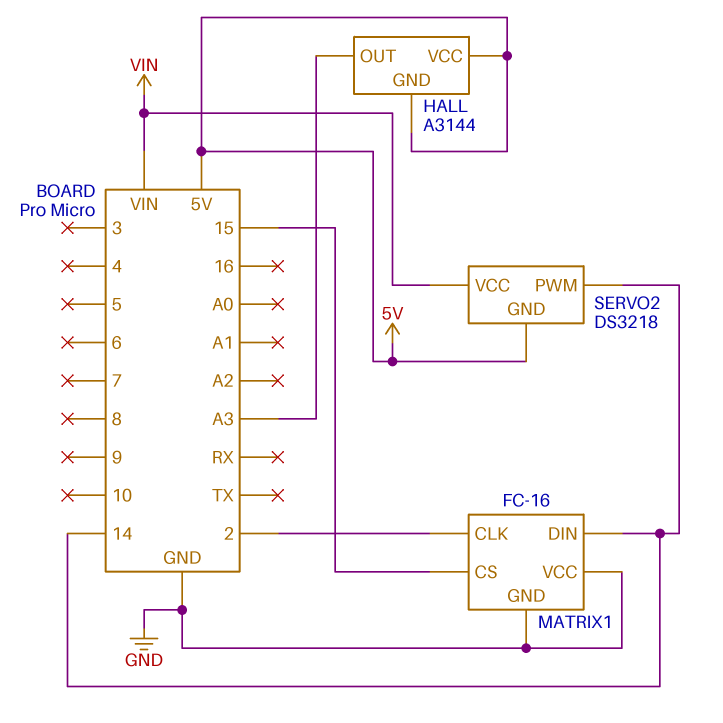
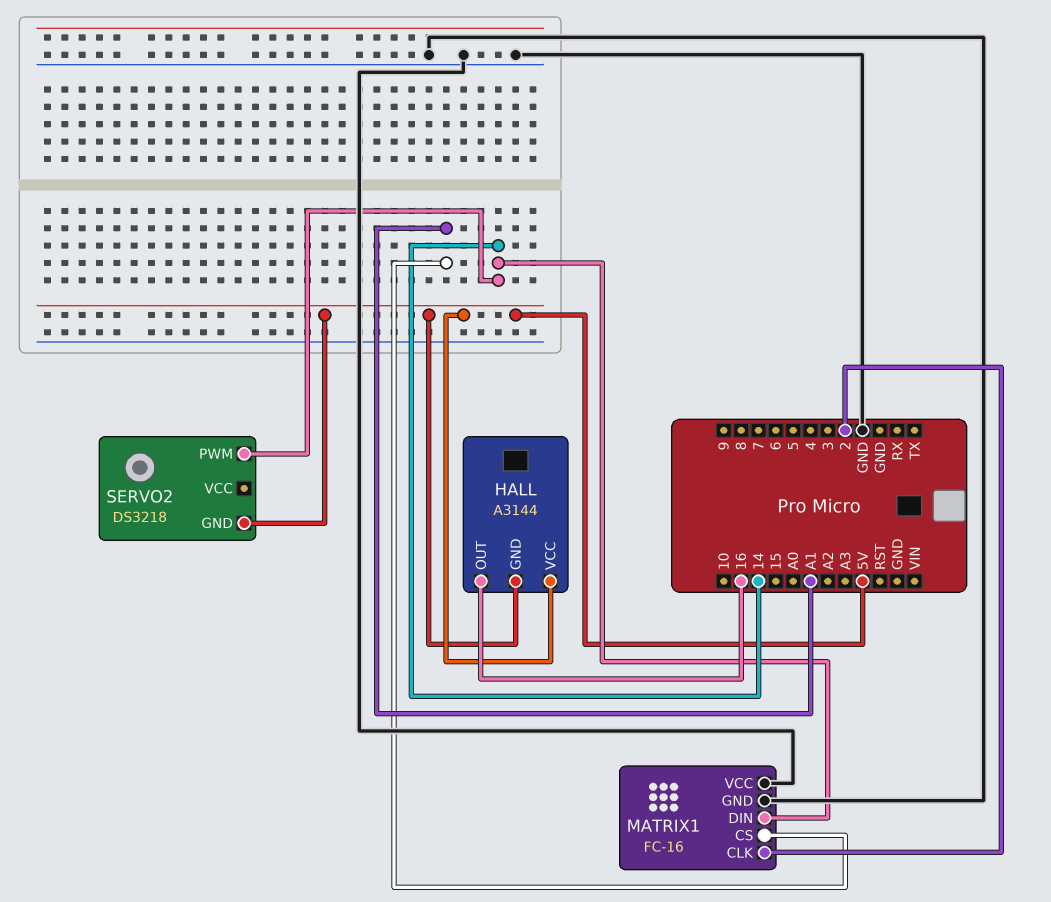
HALL pin OUT: A3 -> 16
MATRIX1 pin CS: 15 -> A1
SERVO2 pin VCC: VIN -> none

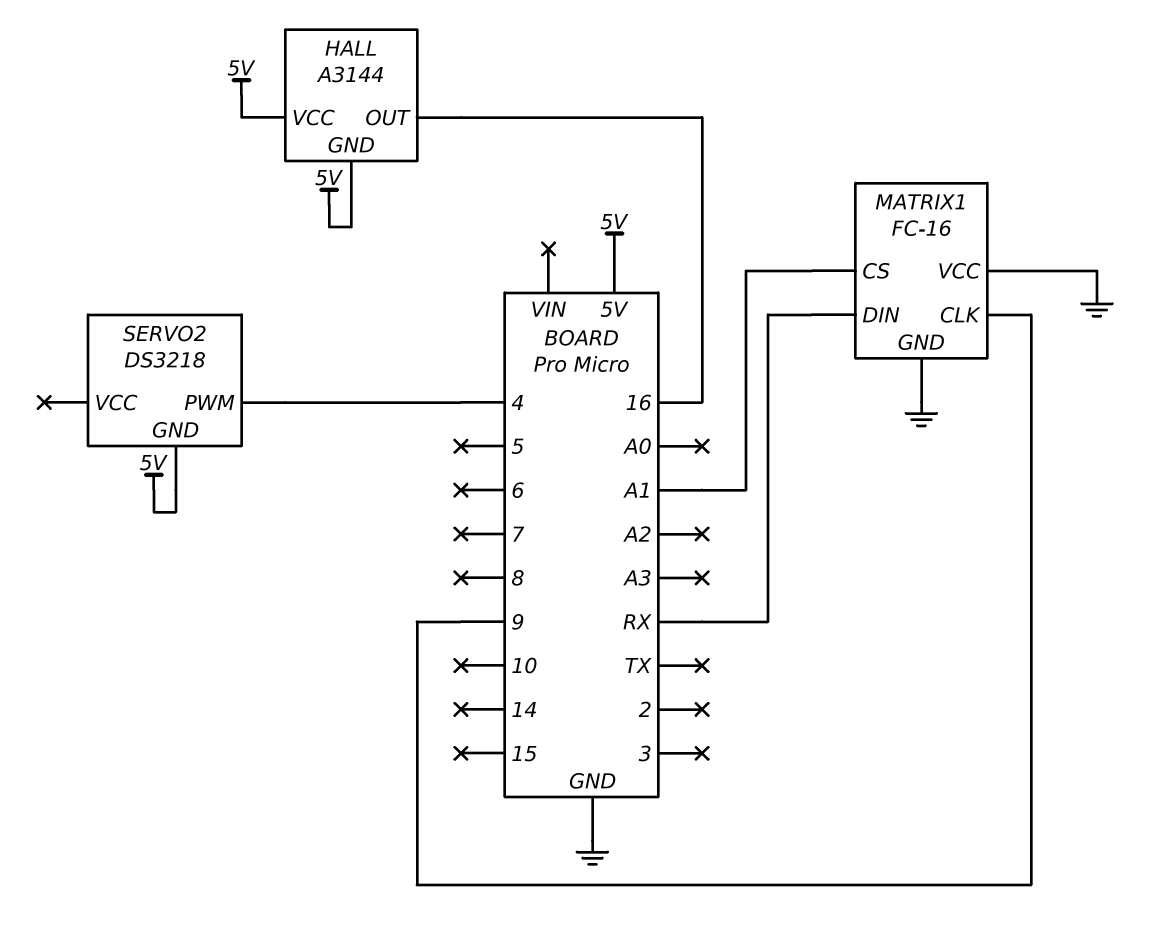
MATRIX1 pin CLK: 2 -> 9
MATRIX1 pin DIN: 14 -> RX
SERVO2 pin PWM: 14 -> 4

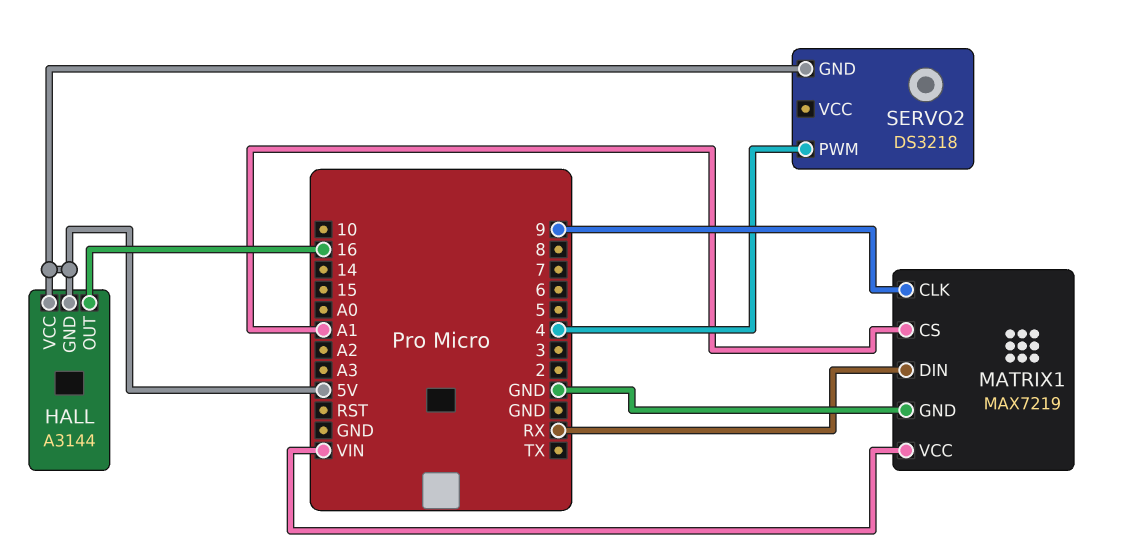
MATRIX1: FC-16 -> MAX7219
MATRIX1 pin VCC: GND -> VIN

